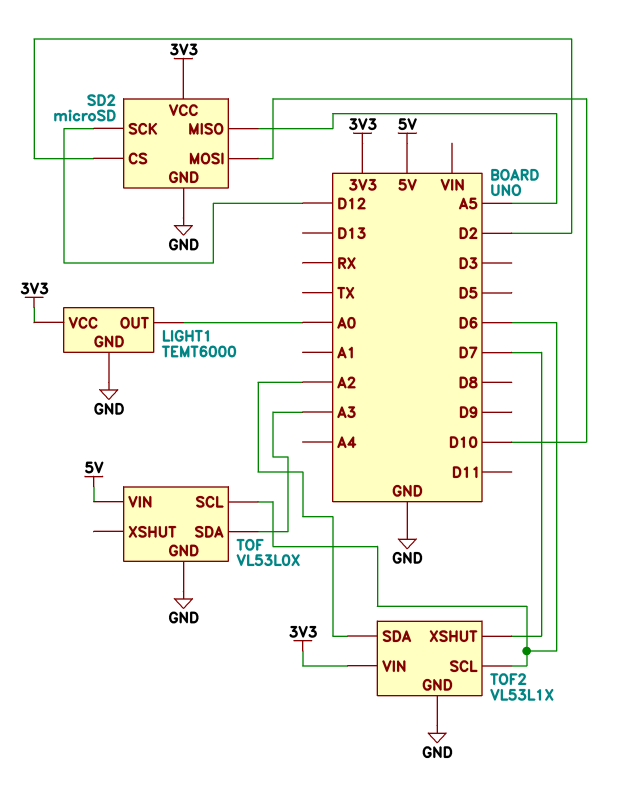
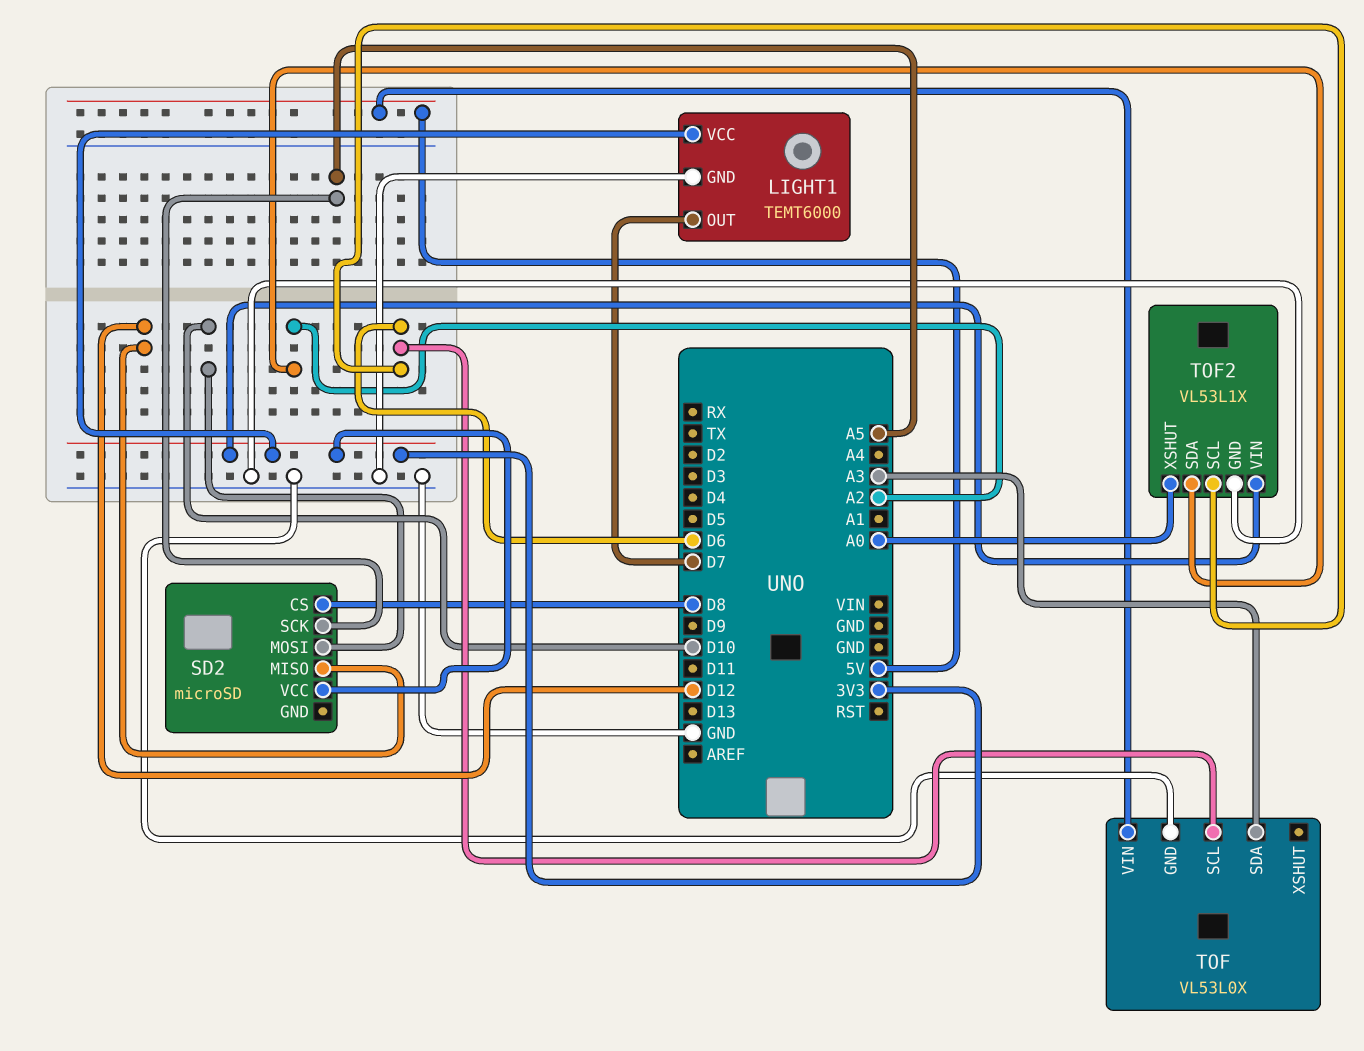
LIGHT1 pin OUT: A0 -> D7
SD2 pin CS: D2 -> D8
SD2 pin GND: GND -> none
SD2 pin MISO: A5 -> D12
SD2 pin SCK: D12 -> A5
TOF2 pin XSHUT: D7 -> A0

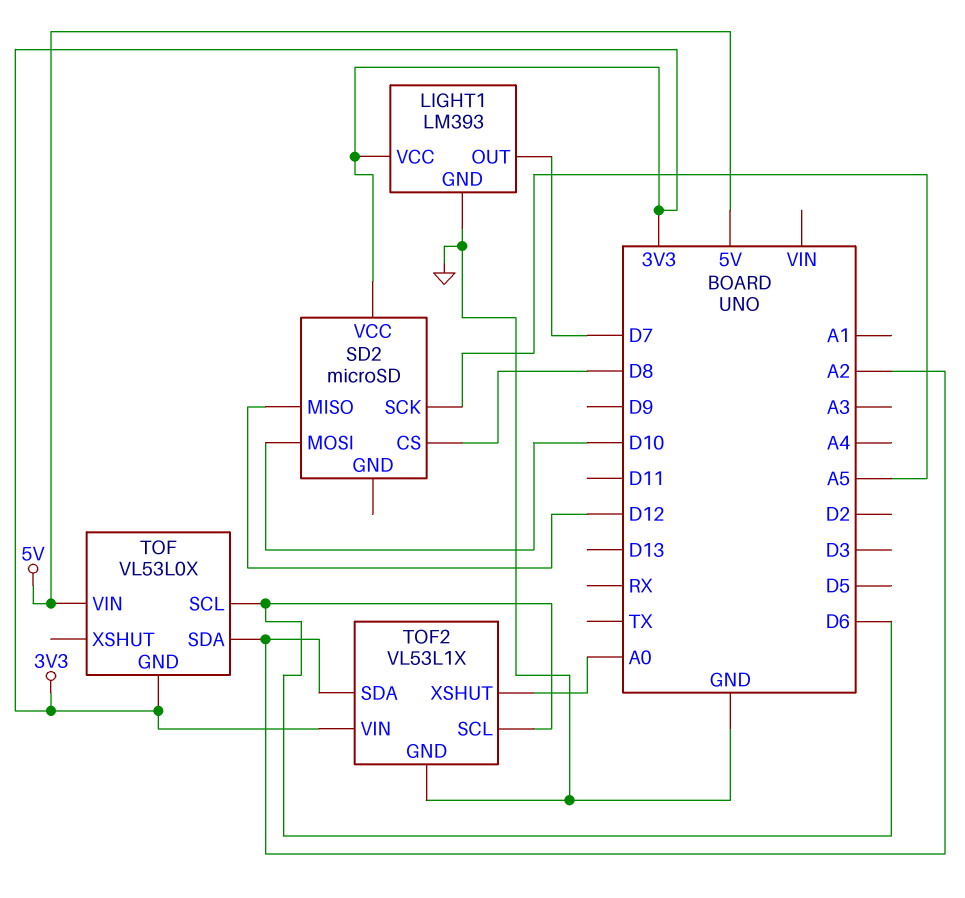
LIGHT1: TEMT6000 -> LM393
TOF pin GND: GND -> 3V3
TOF pin SDA: A3 -> A2

